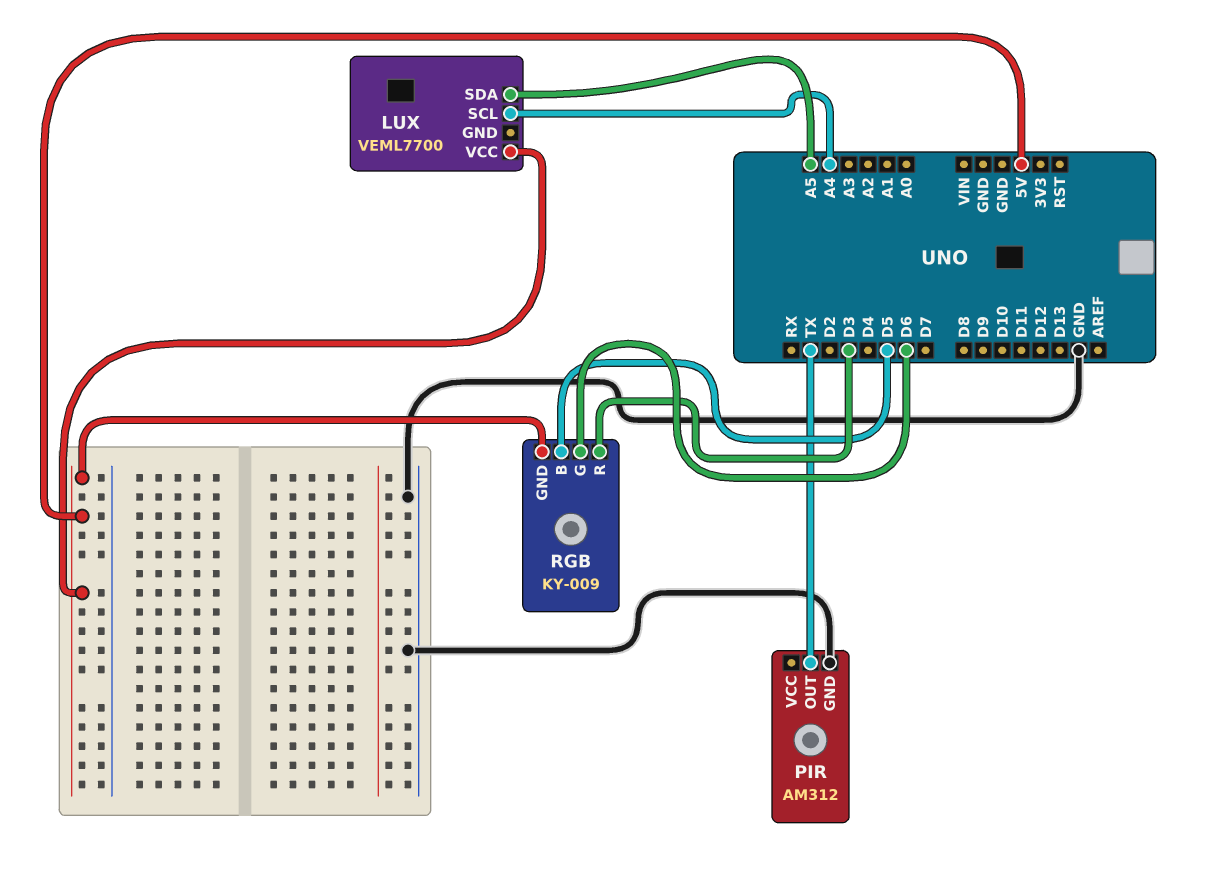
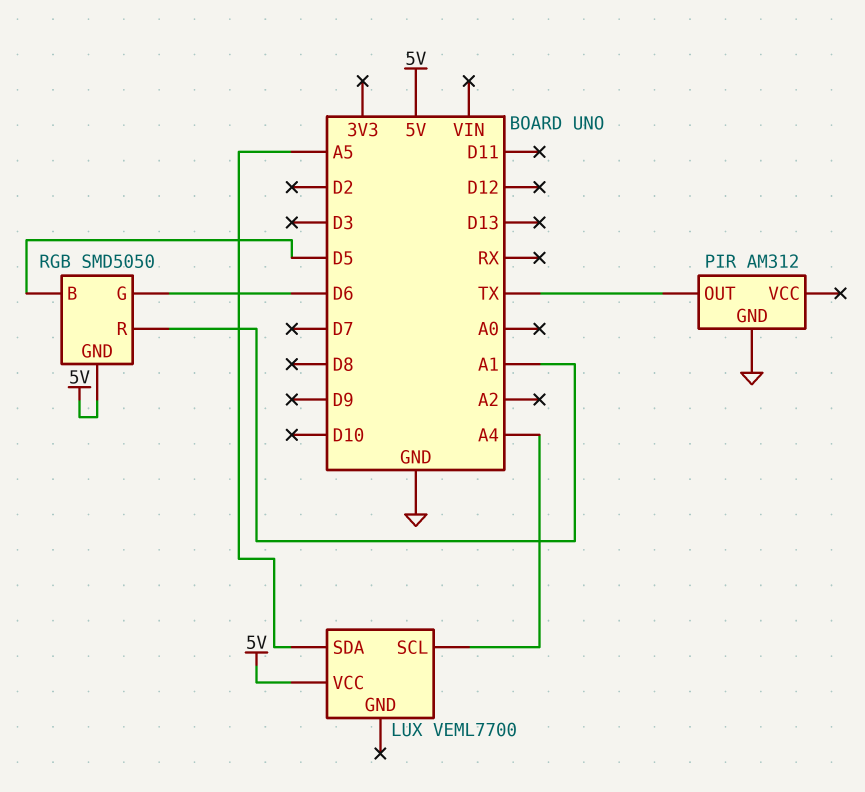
RGB: KY-009 -> SMD5050
RGB pin R: D3 -> A1

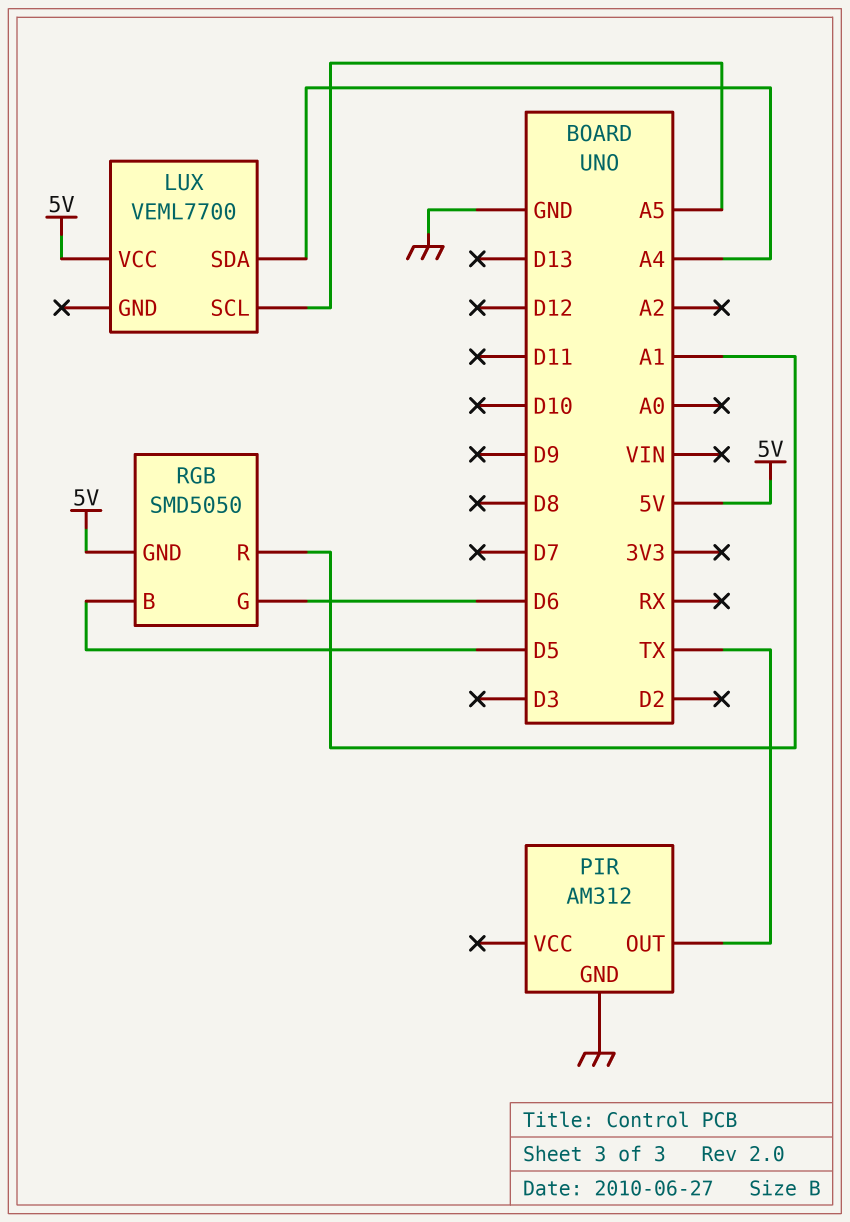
LUX pin SCL: A4 -> A5
LUX pin SDA: A5 -> A4

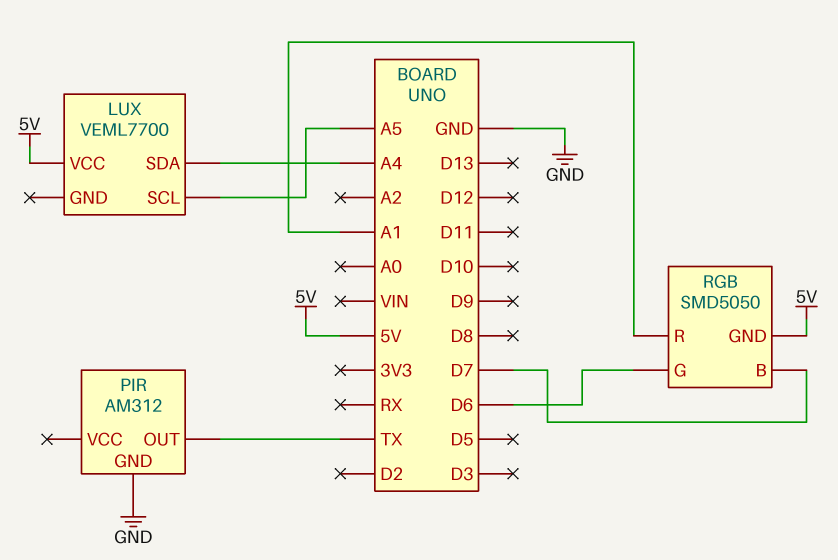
RGB pin B: D5 -> D7

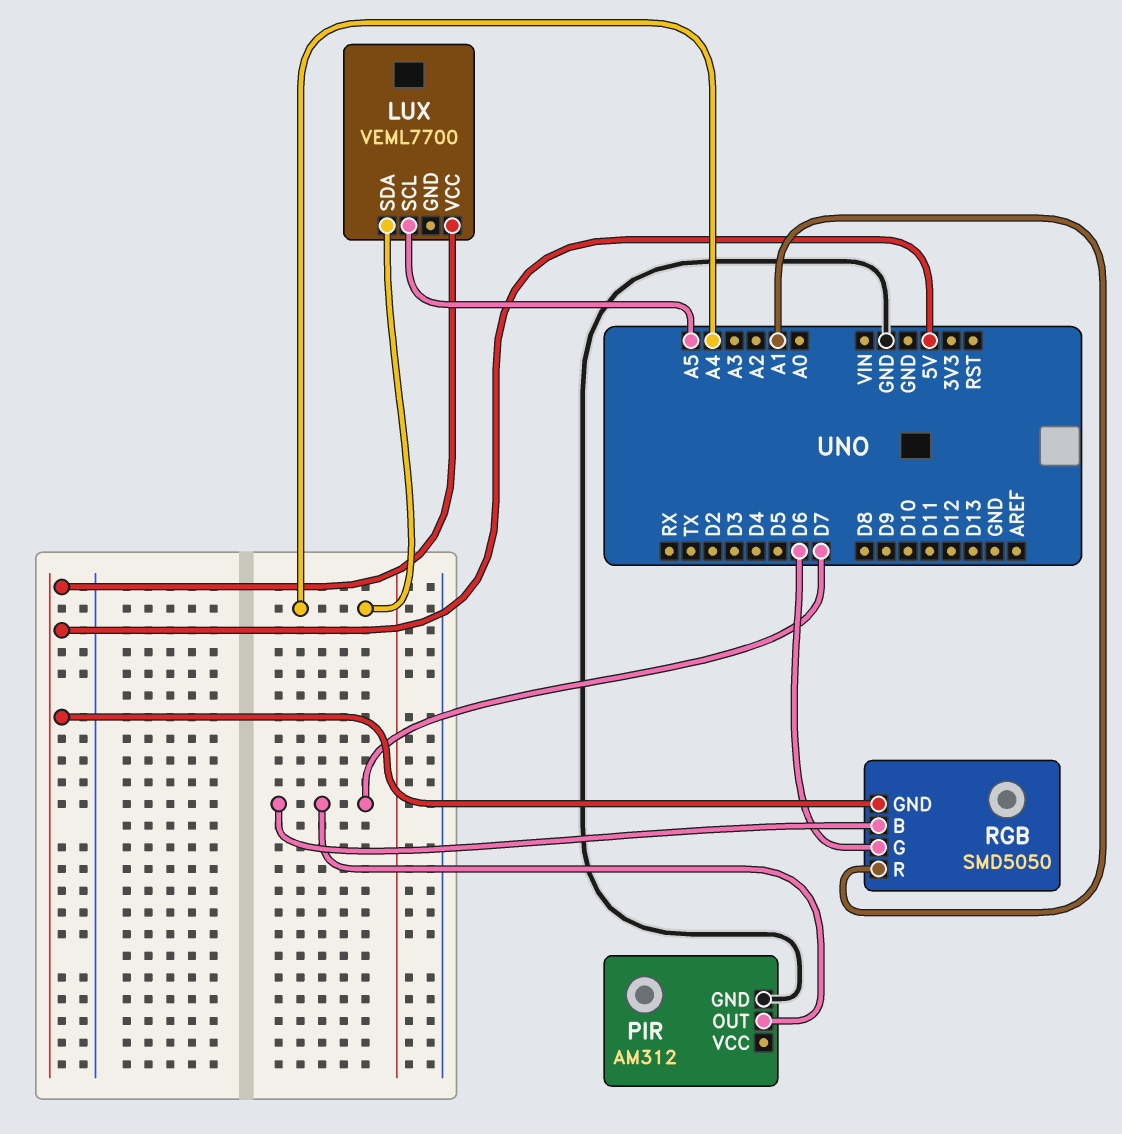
PIR pin OUT: TX -> D7

